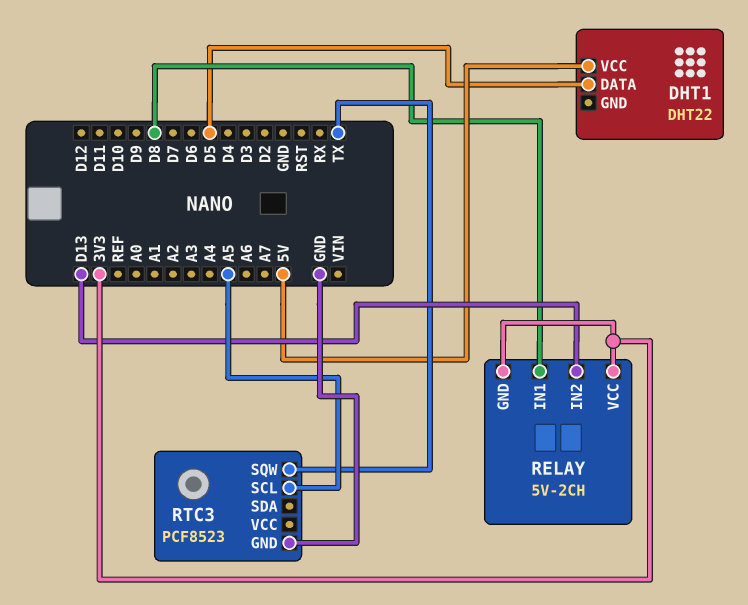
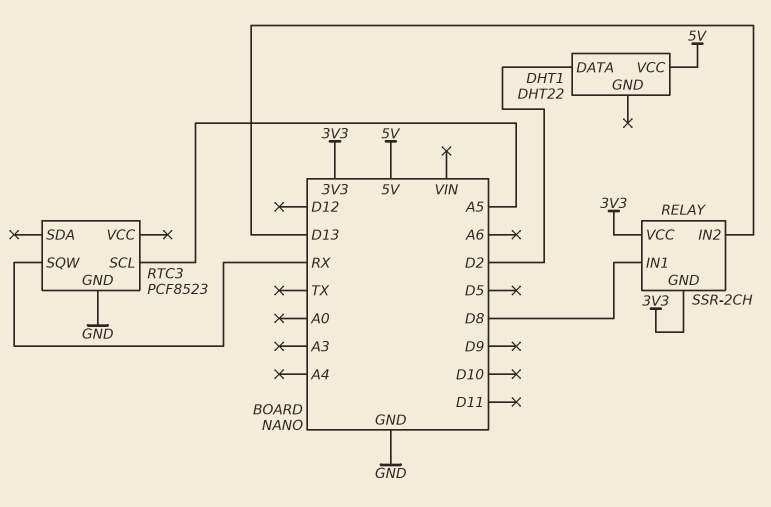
DHT1 pin DATA: D5 -> D2
RELAY: 5V-2CH -> SSR-2CH
RTC3 pin SQW: TX -> RX

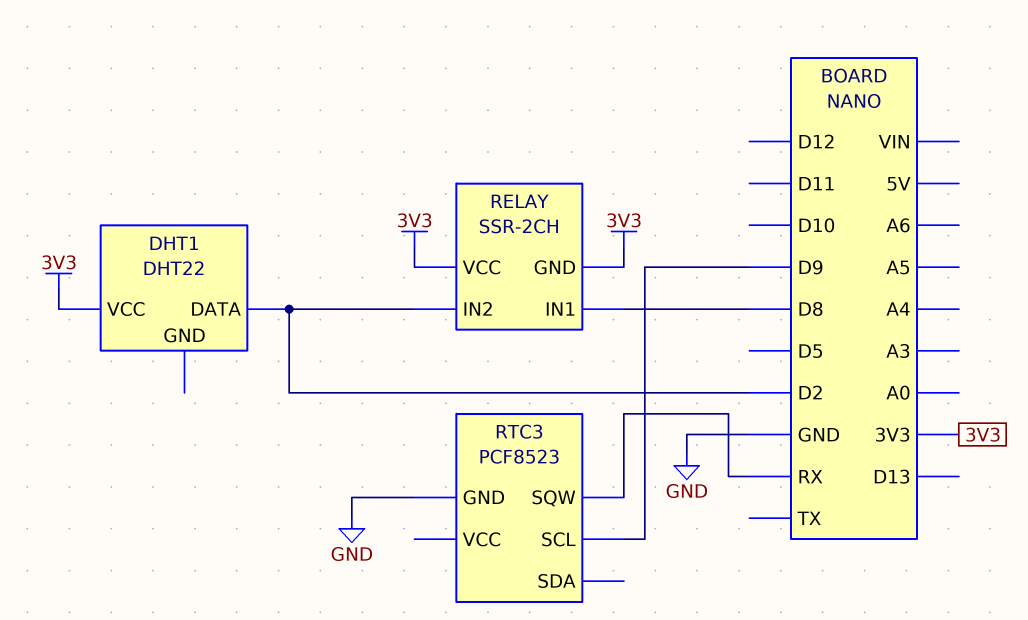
DHT1 pin VCC: 5V -> 3V3
RELAY pin IN2: D13 -> D2
RTC3 pin SCL: A5 -> D9

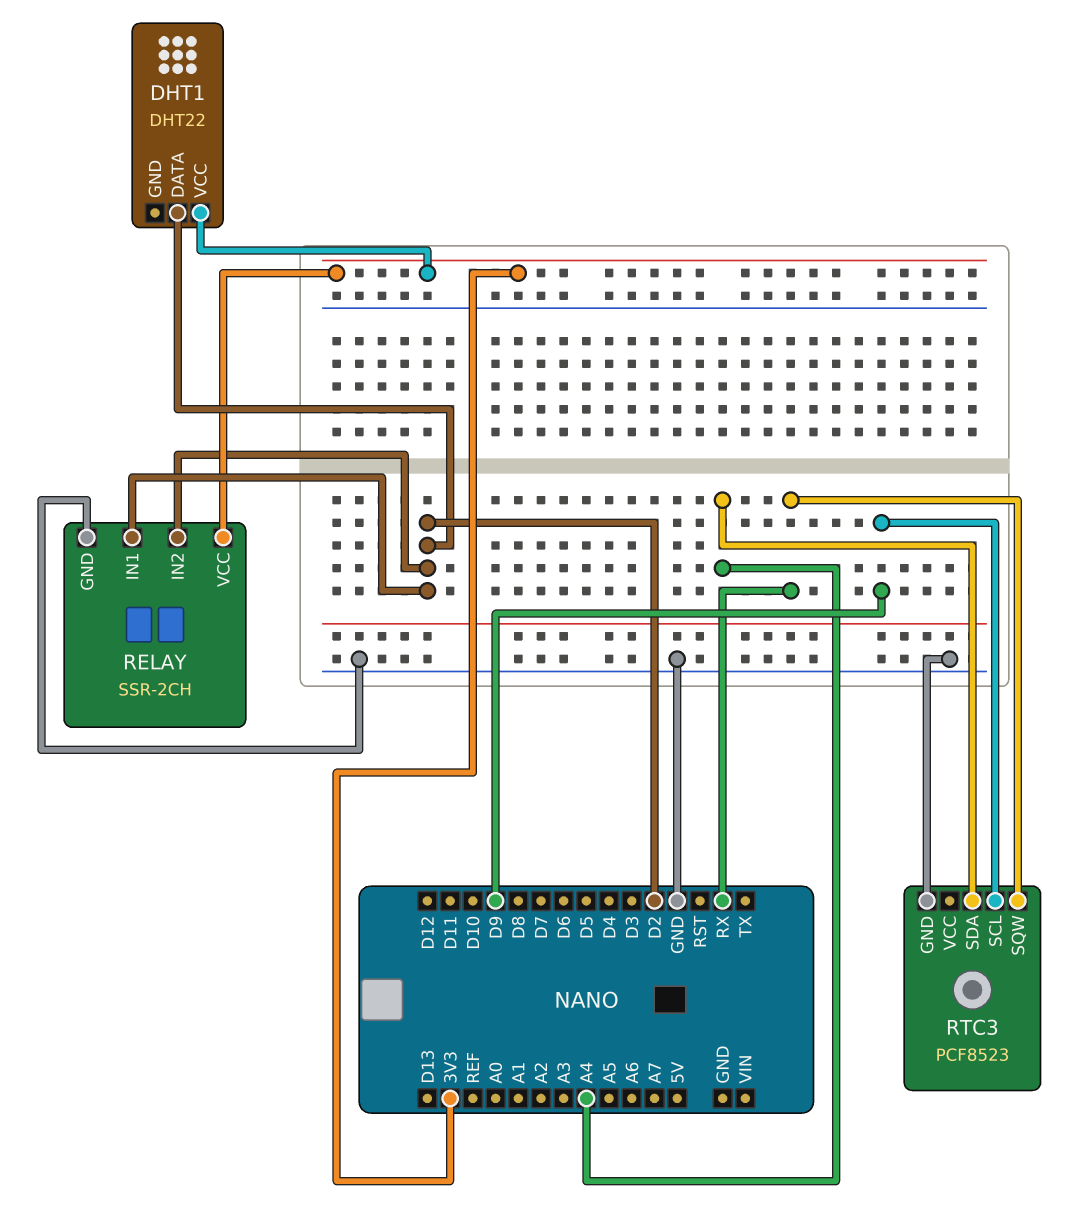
RELAY pin GND: 3V3 -> GND
RELAY pin IN1: D8 -> D2
RTC3 pin SDA: none -> A4

